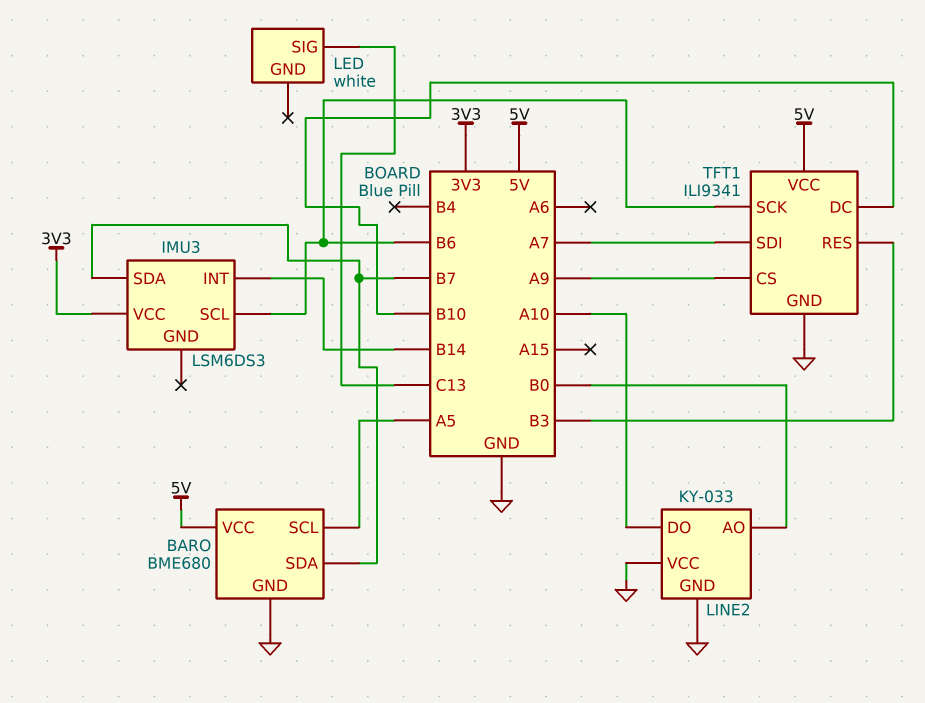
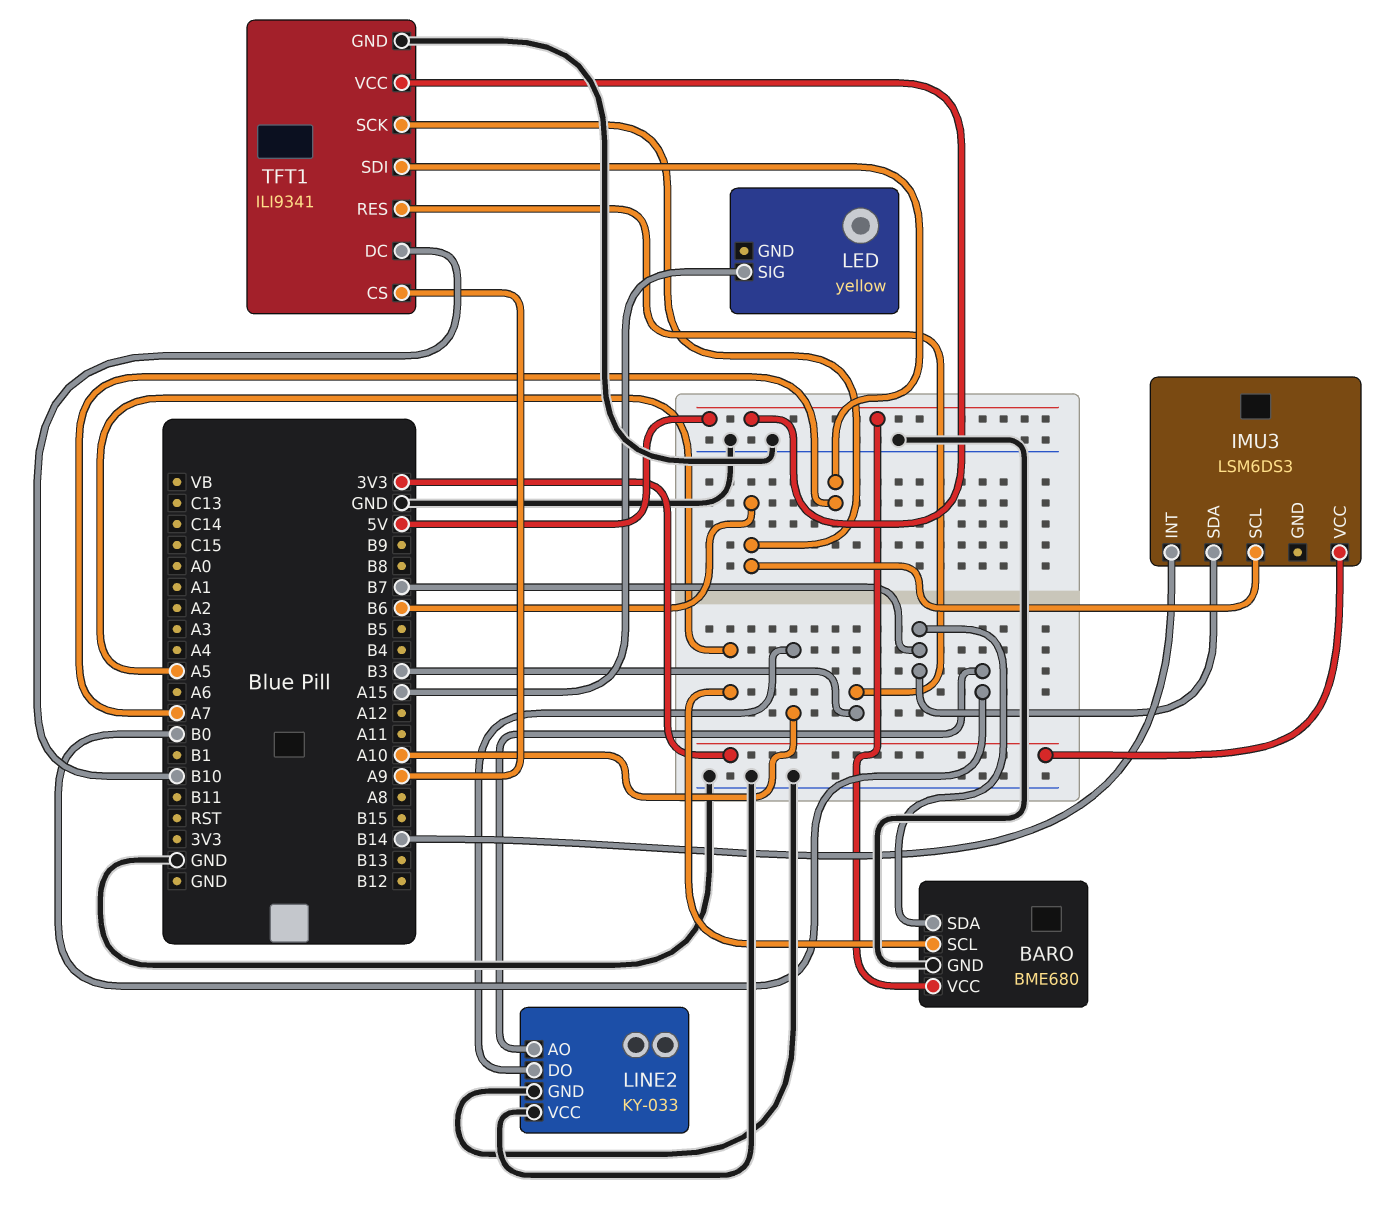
LED: white -> yellow
LED pin SIG: C13 -> A15

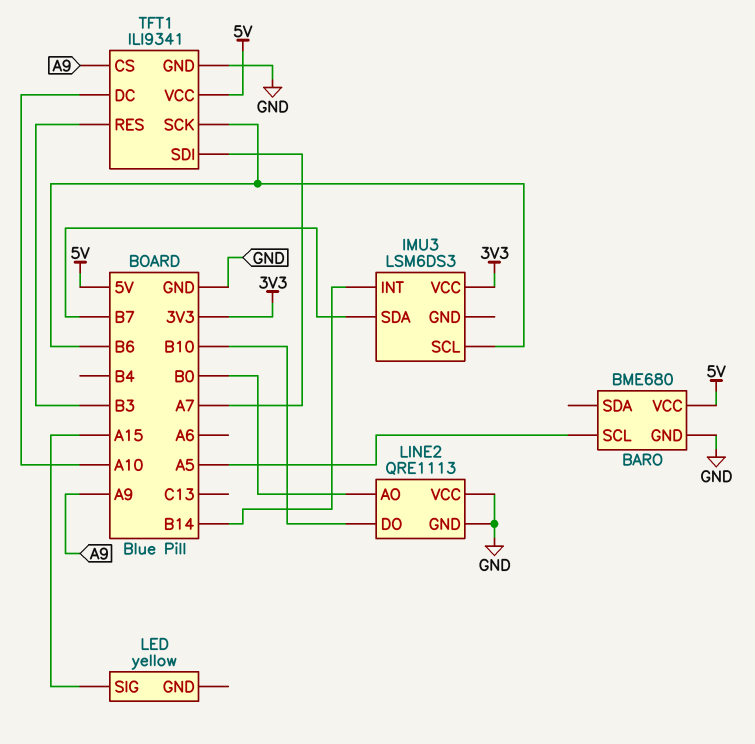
BARO pin SDA: B7 -> none
LINE2: KY-033 -> QRE1113
LINE2 pin DO: A10 -> B10
TFT1 pin DC: B10 -> A10

